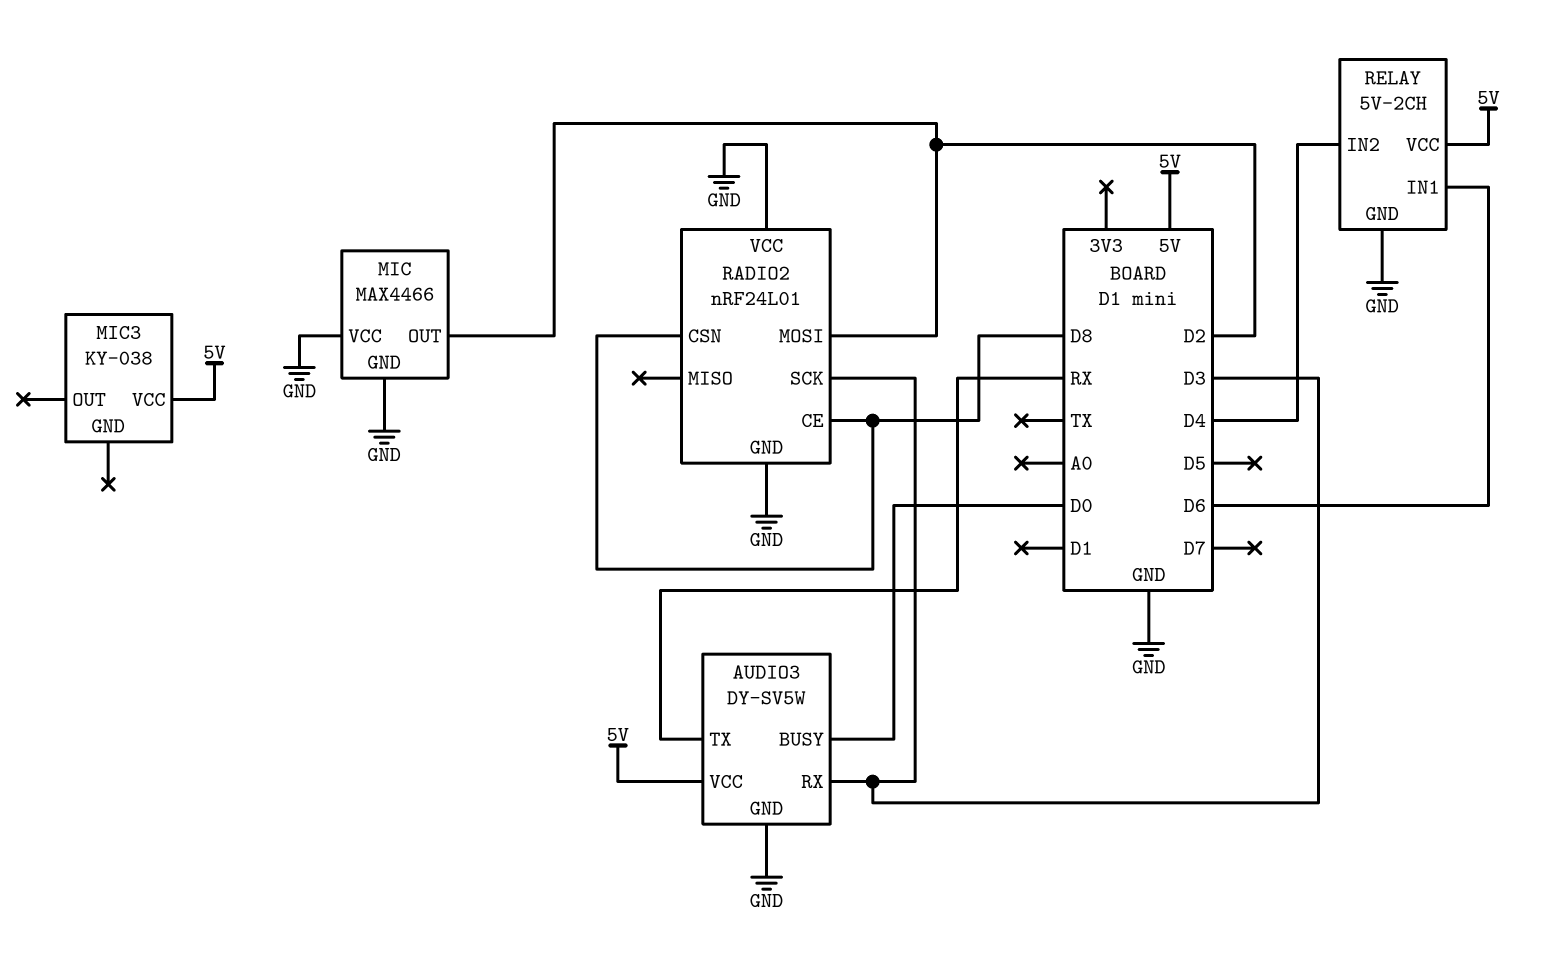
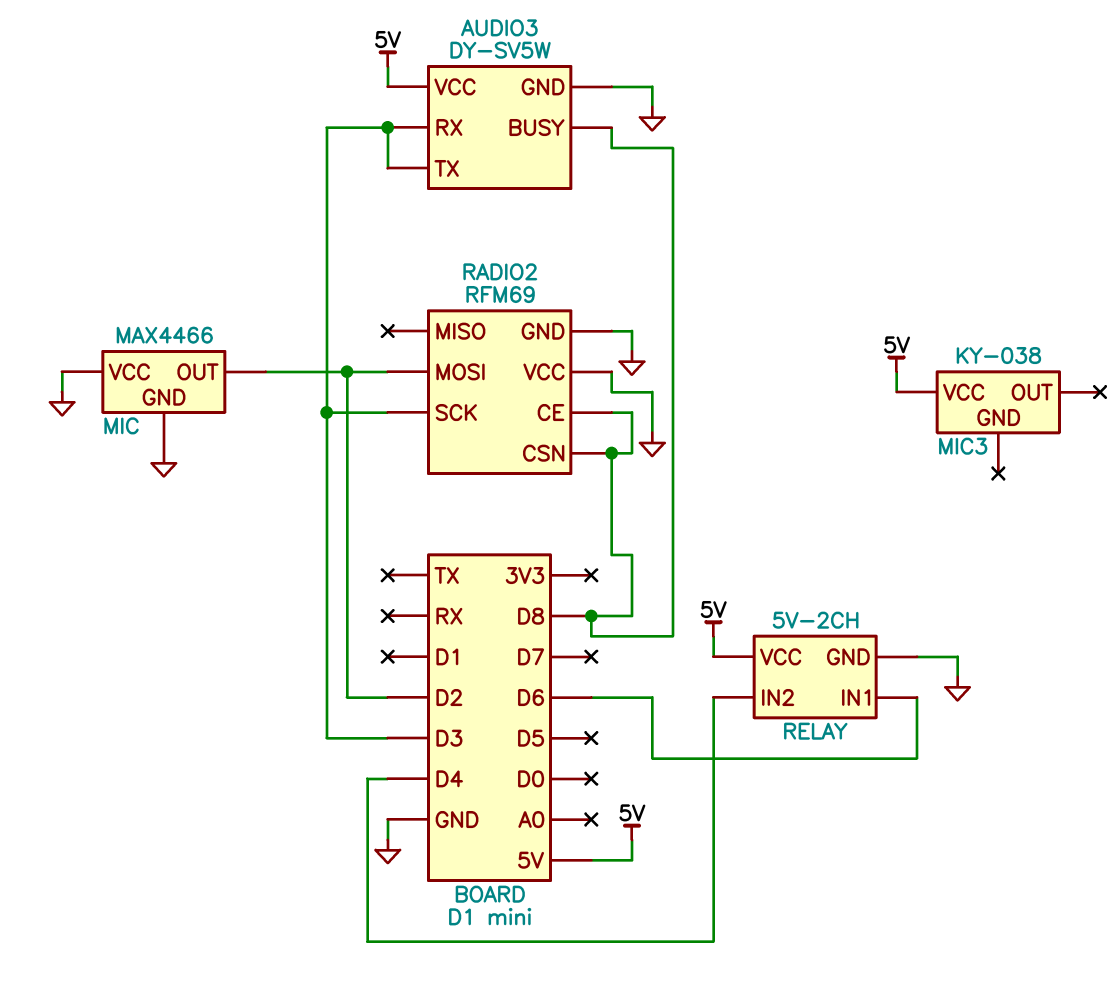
AUDIO3 pin BUSY: D0 -> D8
AUDIO3 pin TX: RX -> D3
RADIO2: nRF24L01 -> RFM69

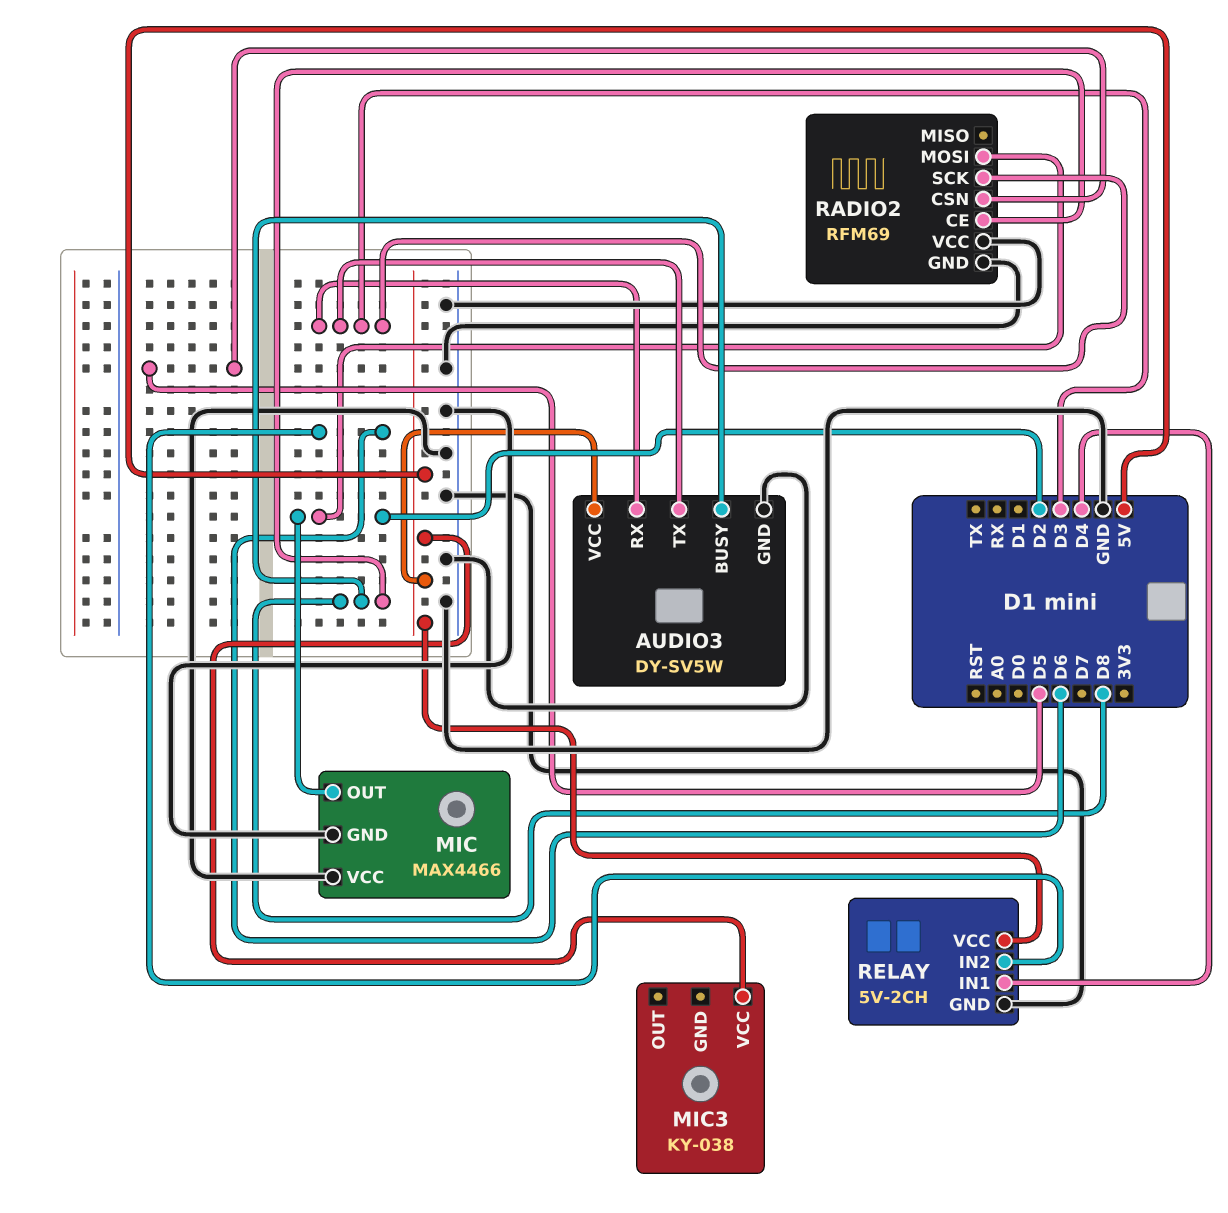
RADIO2 pin CSN: D8 -> D5
RELAY pin IN1: D6 -> D4
RELAY pin IN2: D4 -> D6

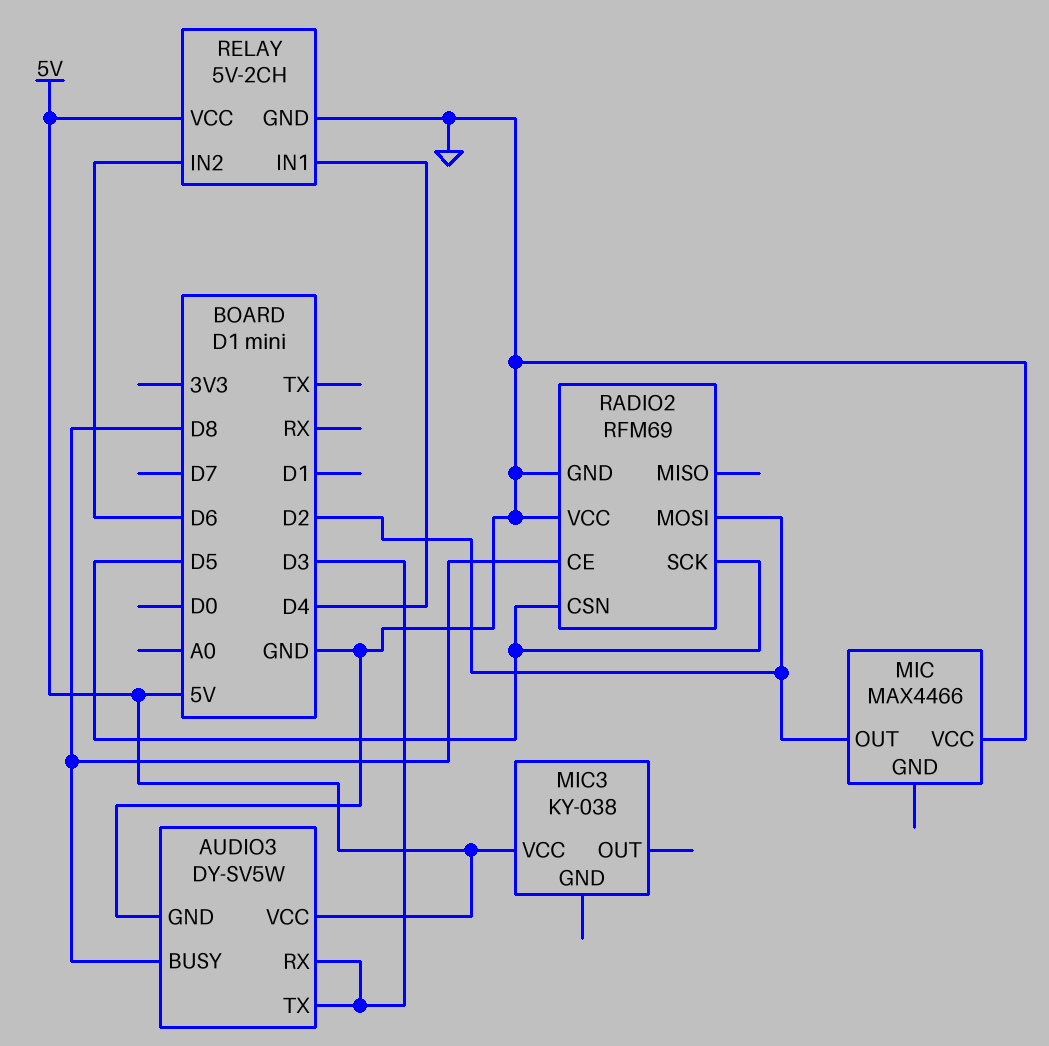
MIC pin GND: GND -> none
RADIO2 pin SCK: D3 -> D5

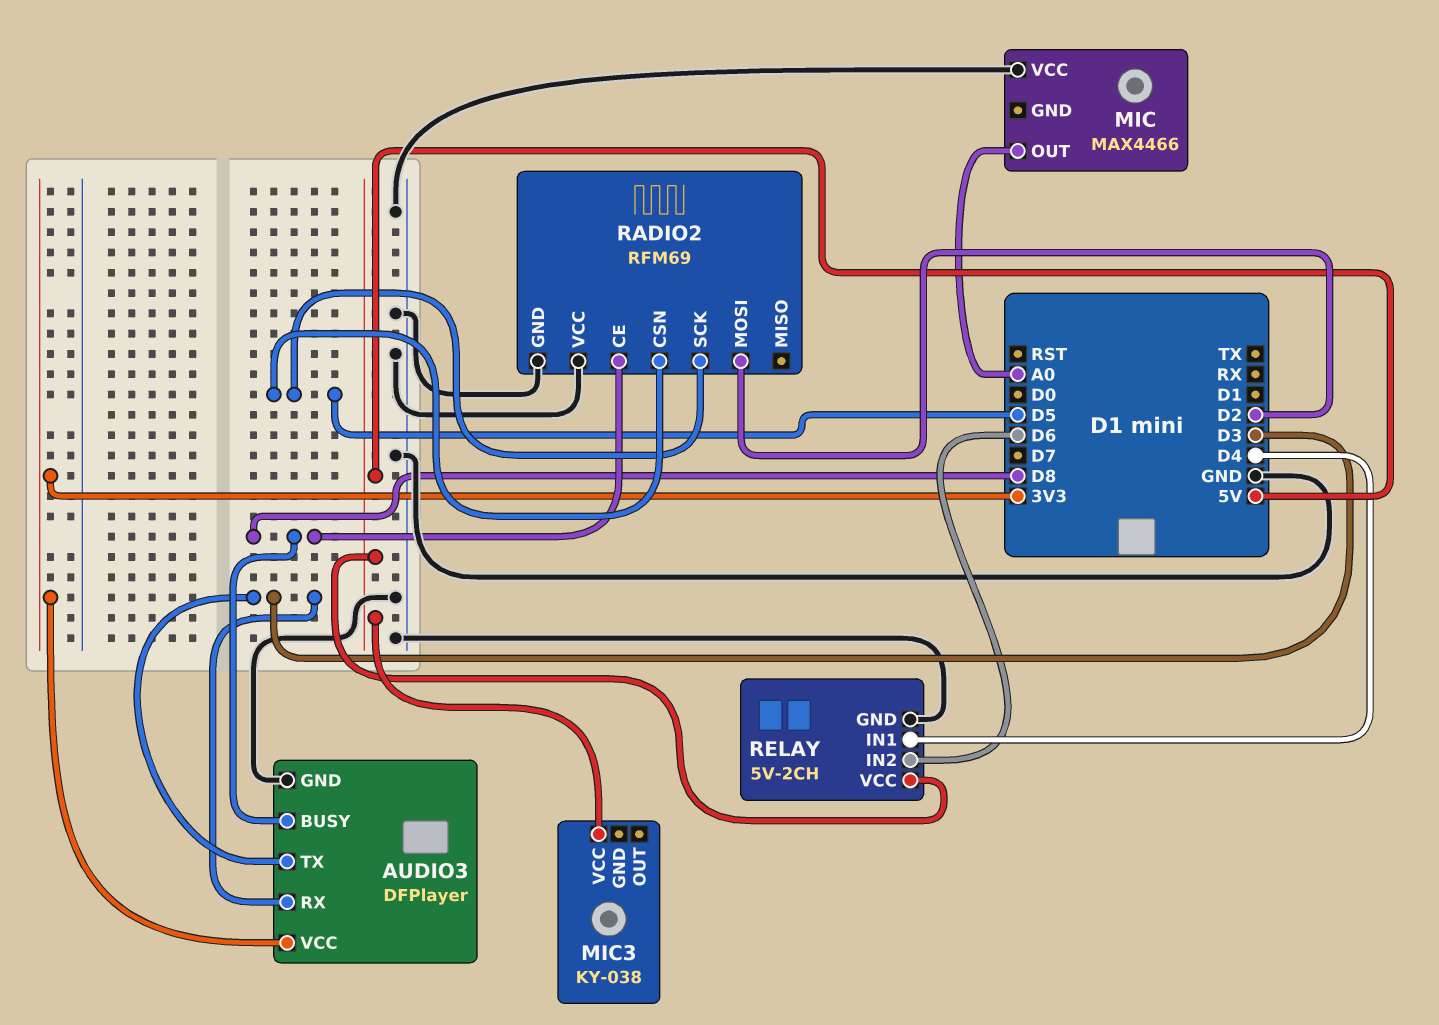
AUDIO3: DY-SV5W -> DFPlayer
AUDIO3 pin VCC: 5V -> 3V3
MIC pin OUT: D2 -> A0

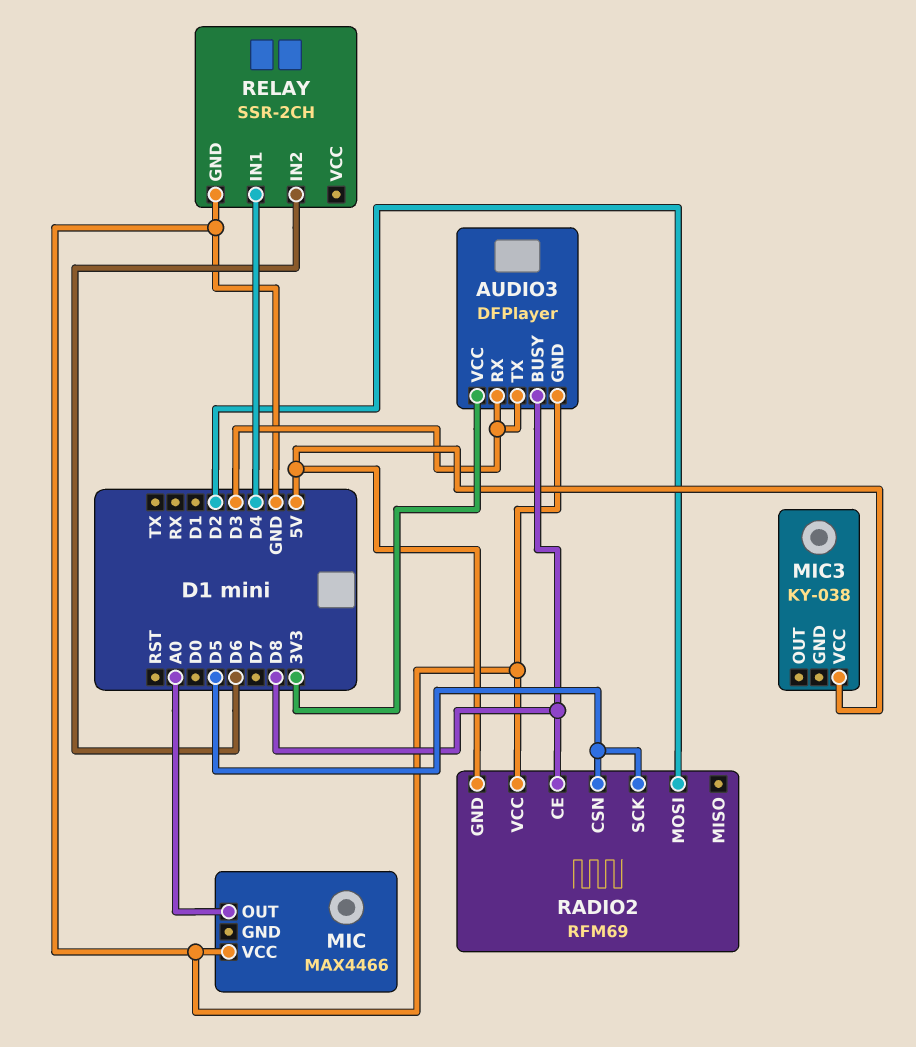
RADIO2 pin GND: GND -> 5V
RELAY: 5V-2CH -> SSR-2CH
RELAY pin VCC: 5V -> none

